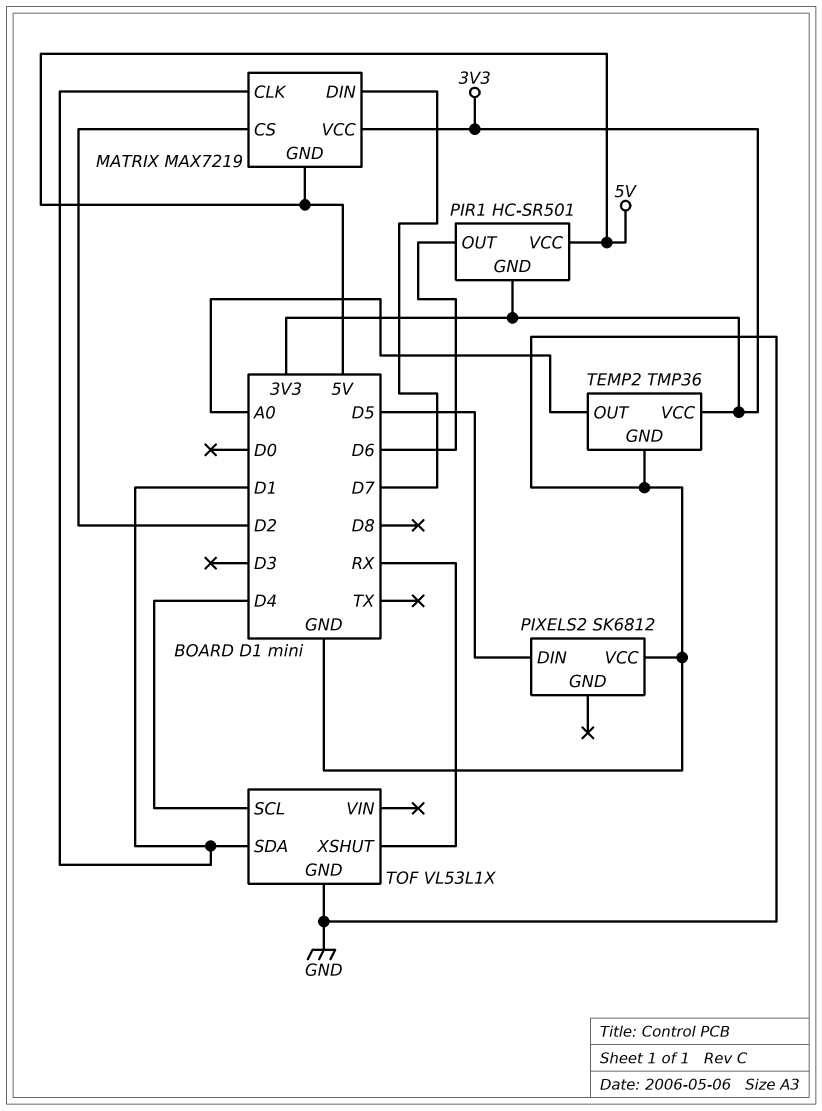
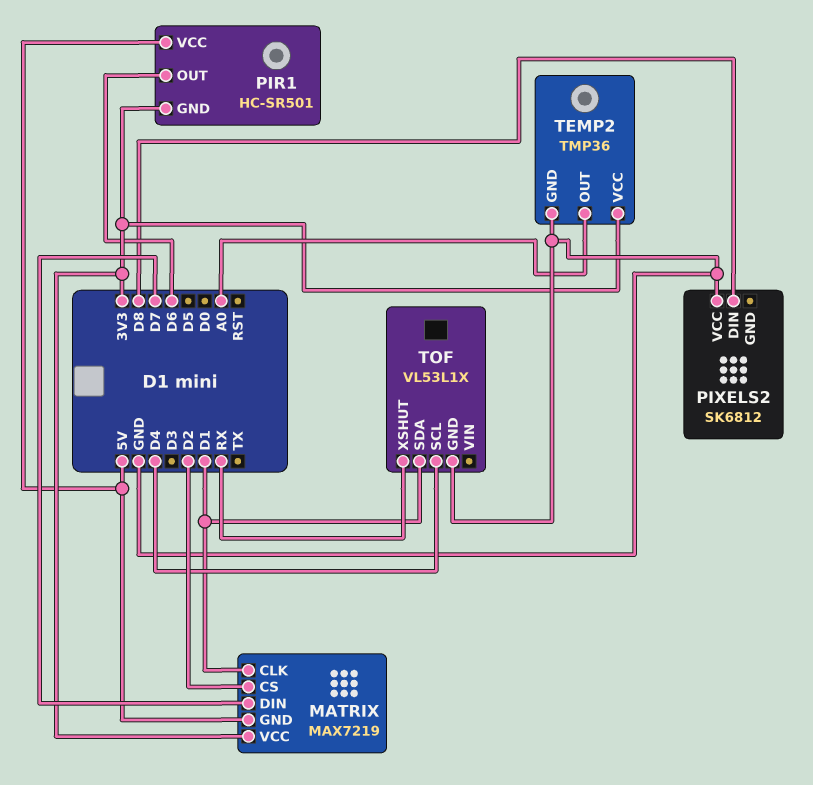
PIXELS2 pin DIN: D5 -> D8

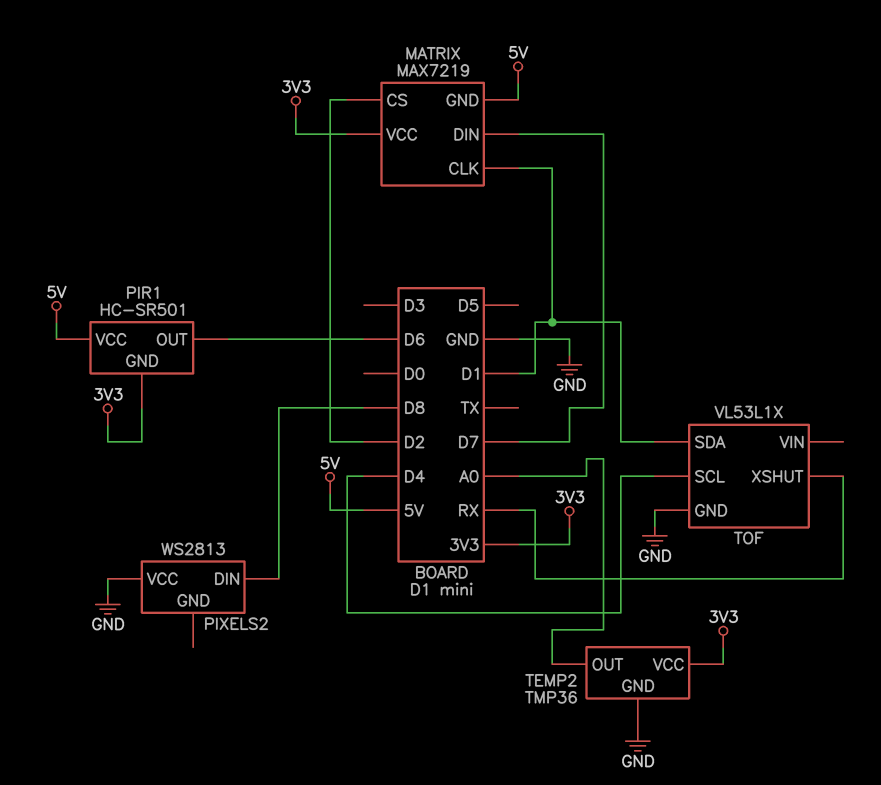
PIXELS2: SK6812 -> WS2813

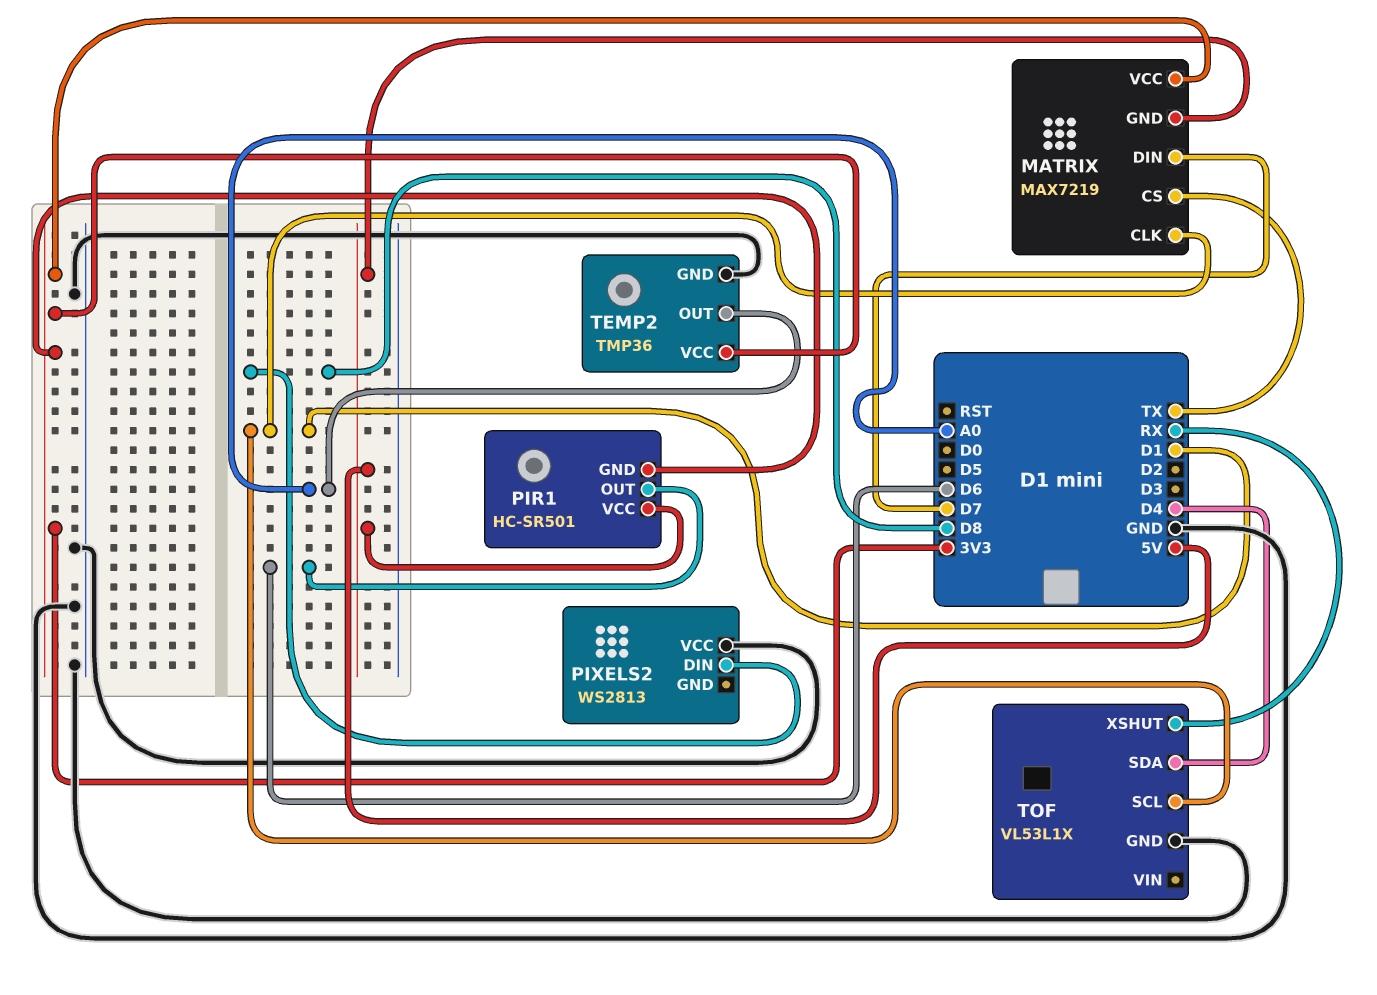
MATRIX pin CS: D2 -> TX
TOF pin SCL: D4 -> D1
TOF pin SDA: D1 -> D4

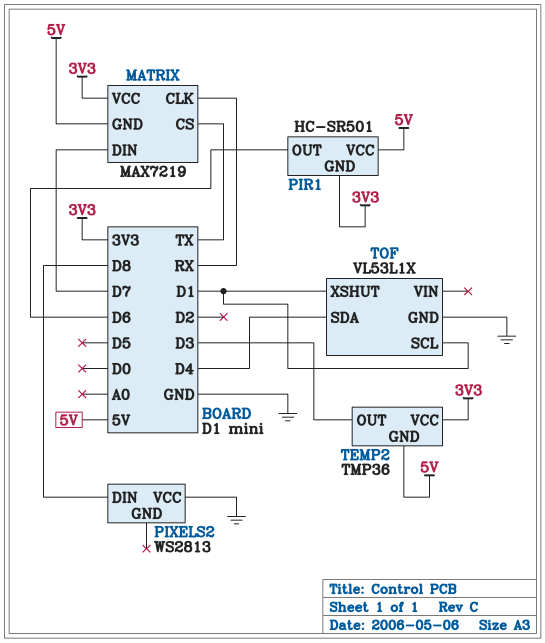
MATRIX pin CLK: D1 -> RX
TEMP2 pin GND: GND -> 5V
TEMP2 pin OUT: A0 -> D3
TOF pin XSHUT: RX -> D1

